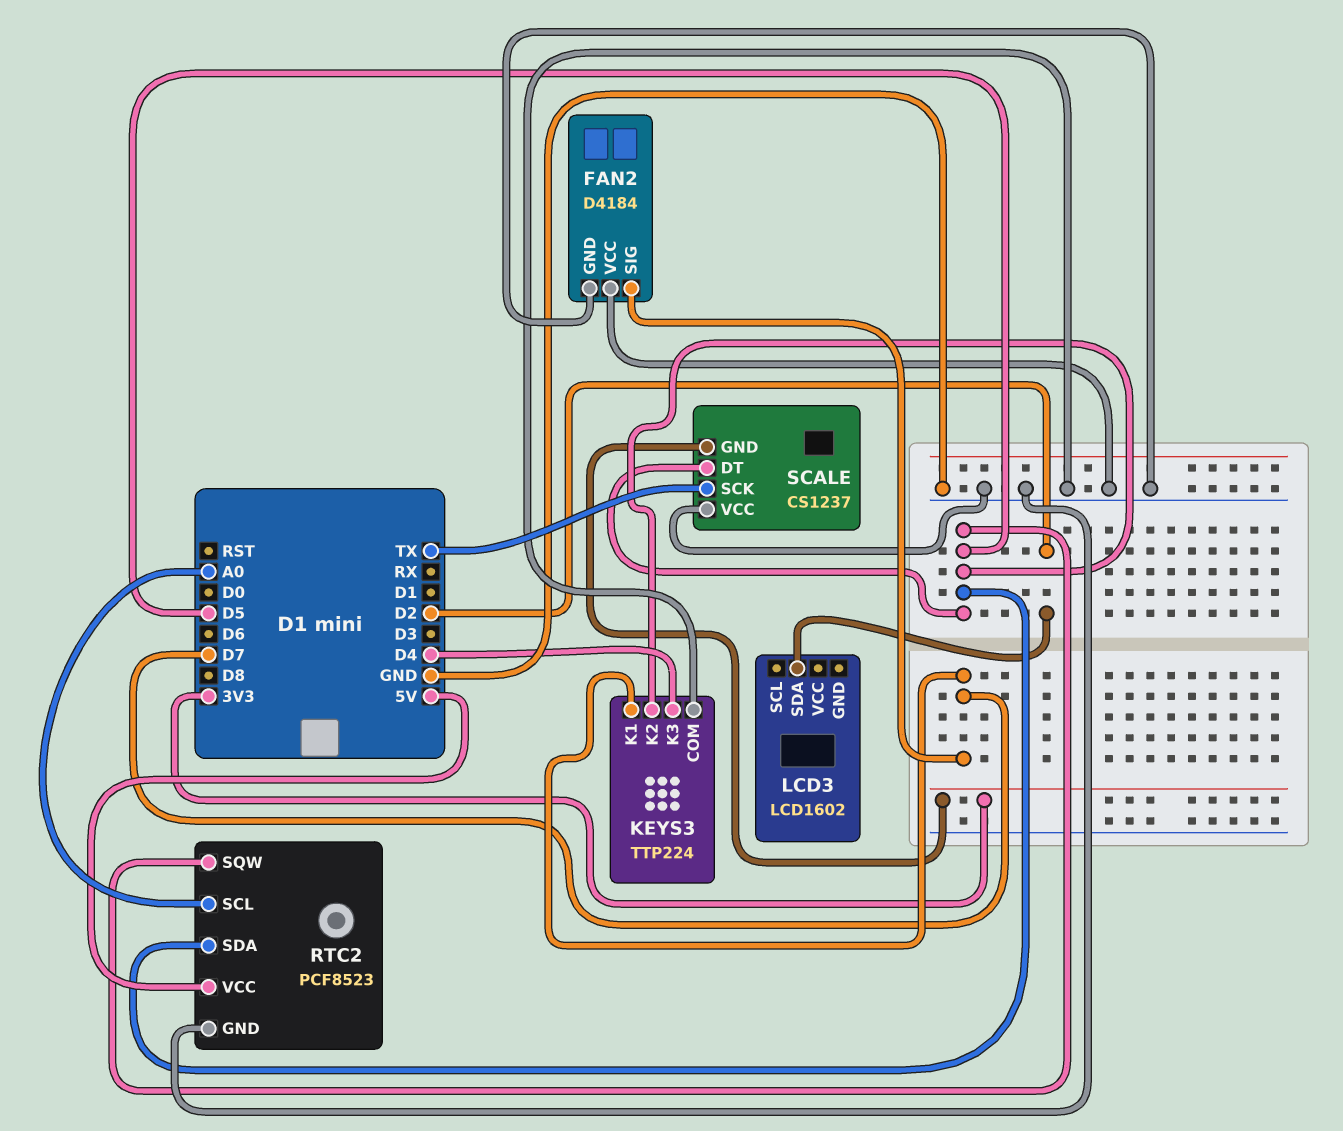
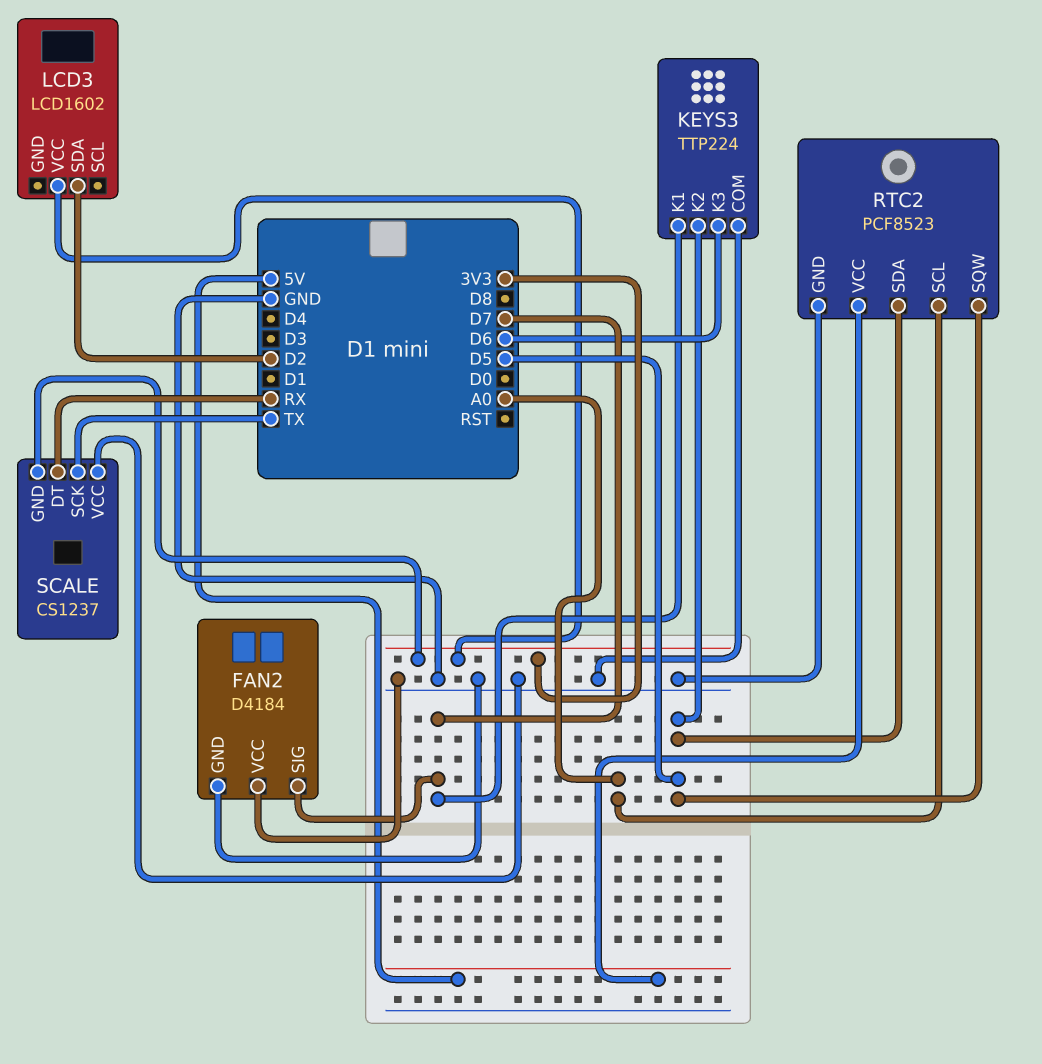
KEYS3 pin K3: D4 -> D6
LCD3 pin VCC: none -> 3V3
SCALE pin DT: D5 -> RX

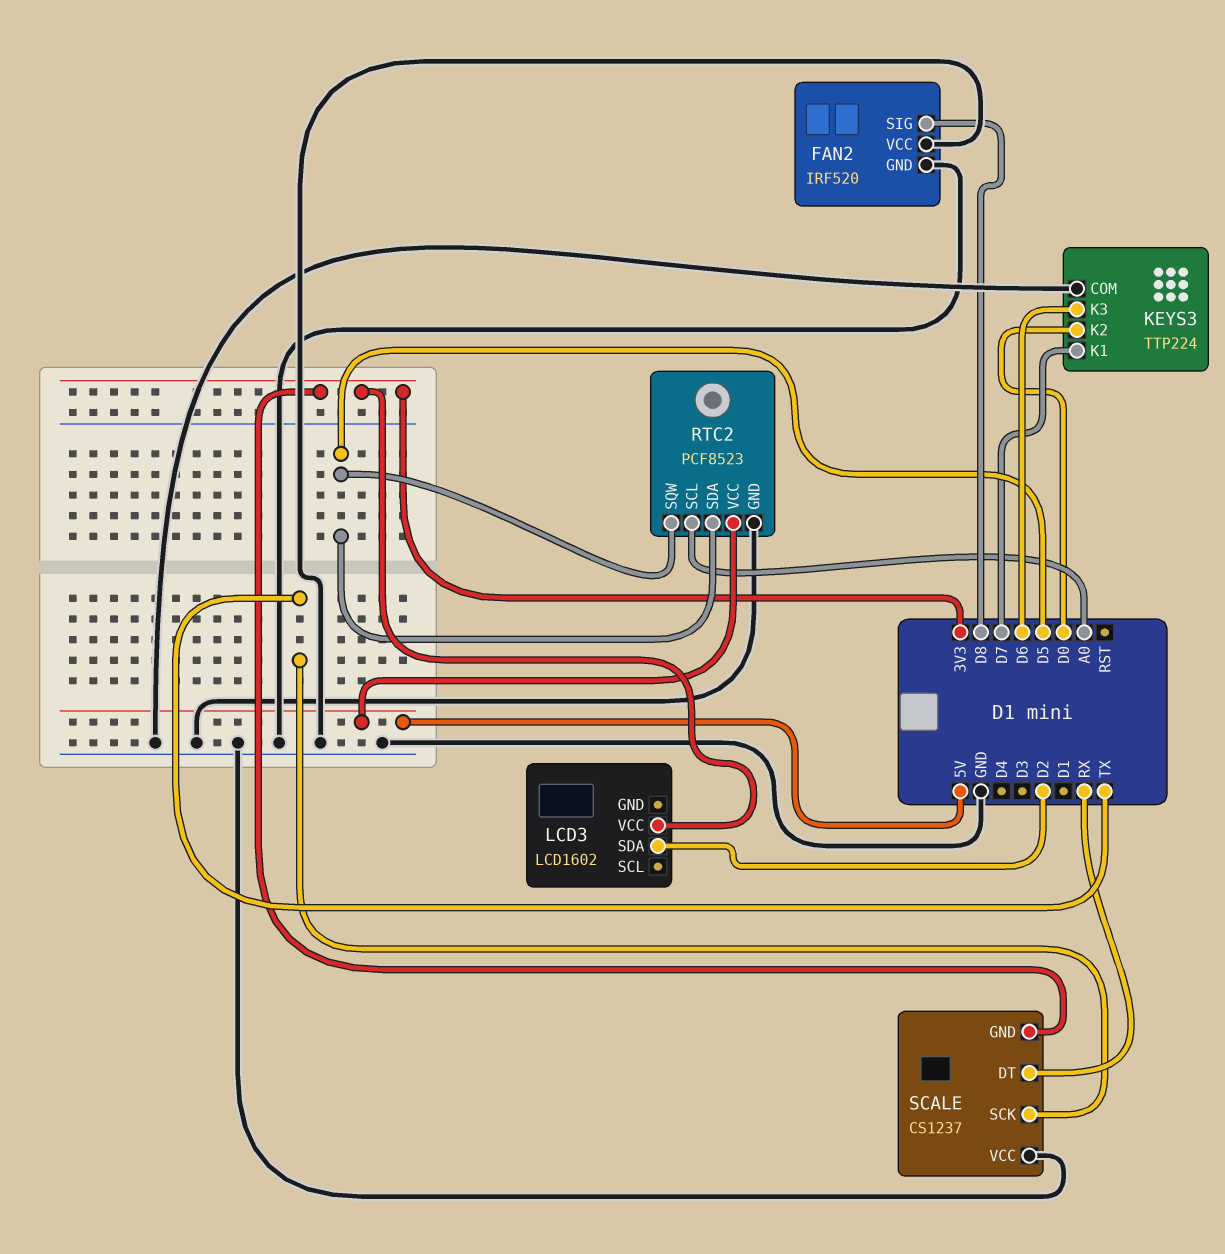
FAN2: D4184 -> IRF520
FAN2 pin SIG: D7 -> D8
KEYS3 pin K2: D5 -> D0

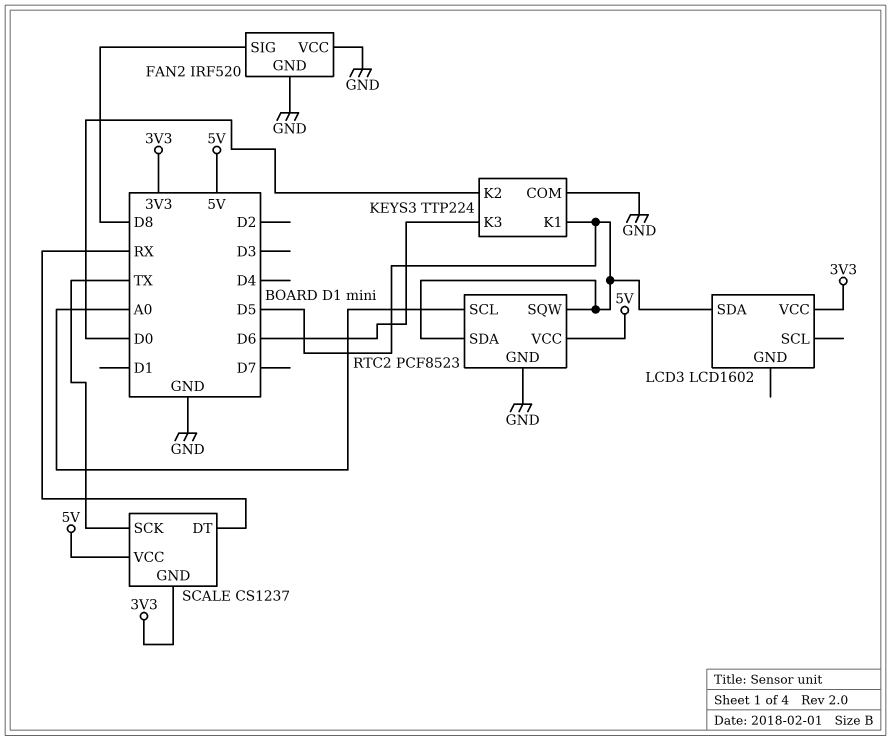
KEYS3 pin K1: D7 -> D5
LCD3 pin SDA: D2 -> D5
SCALE pin VCC: GND -> 5V

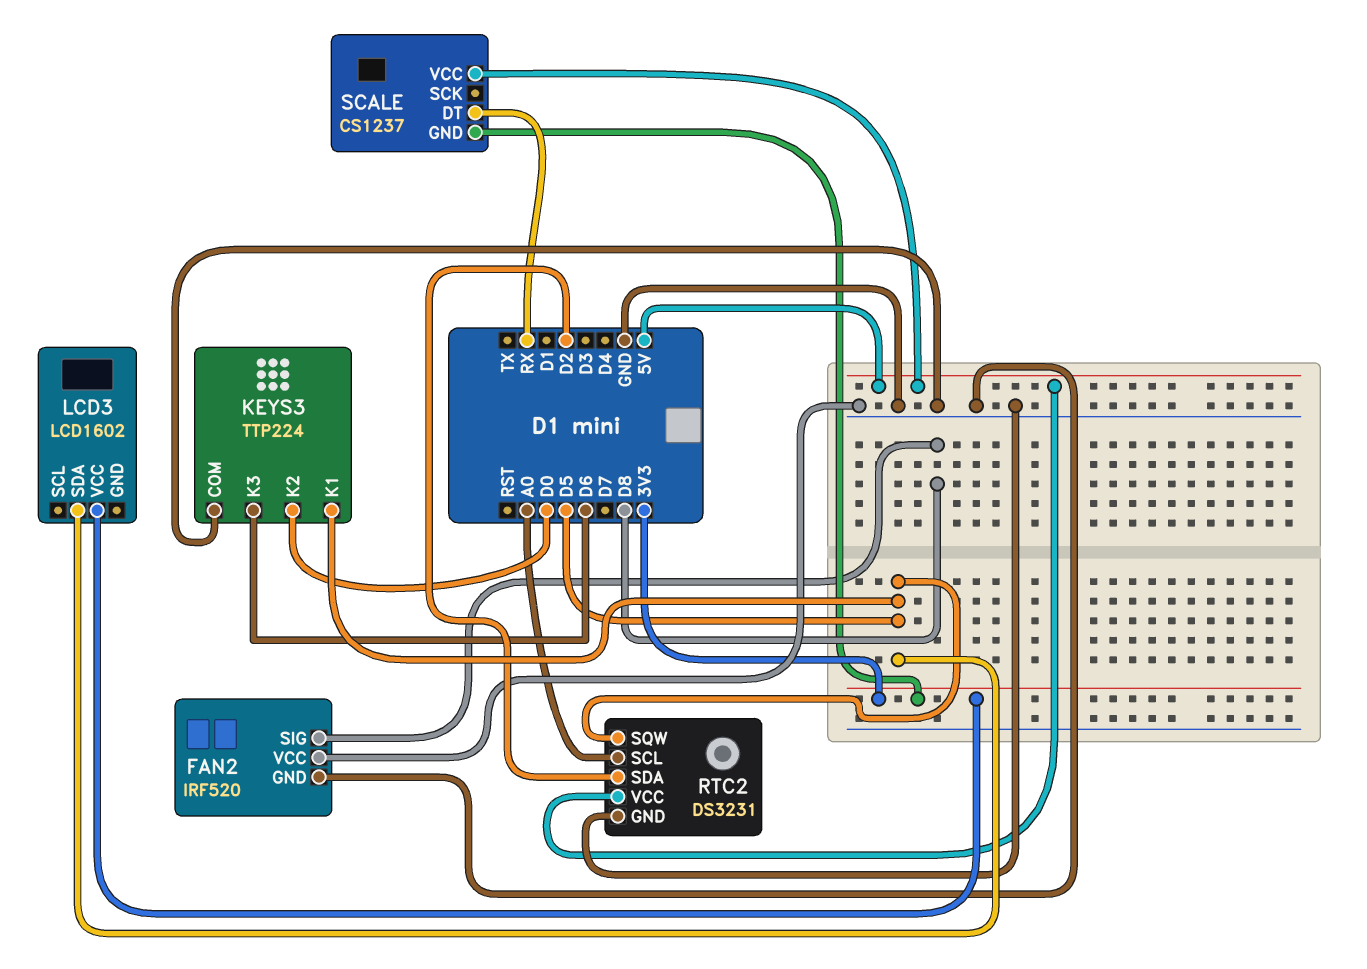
RTC2: PCF8523 -> DS3231
RTC2 pin SDA: D5 -> D2
SCALE pin SCK: TX -> none

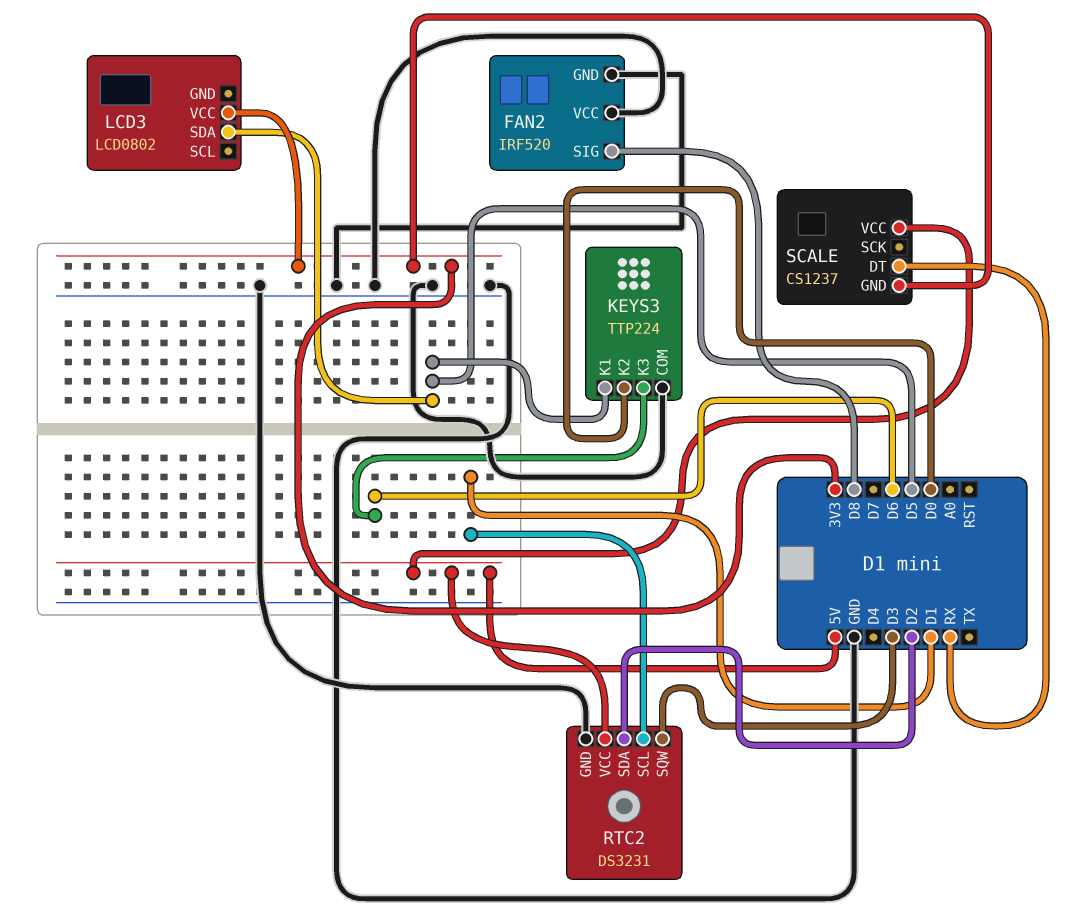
LCD3: LCD1602 -> LCD0802
RTC2 pin SCL: A0 -> D1
RTC2 pin SQW: D5 -> D3

